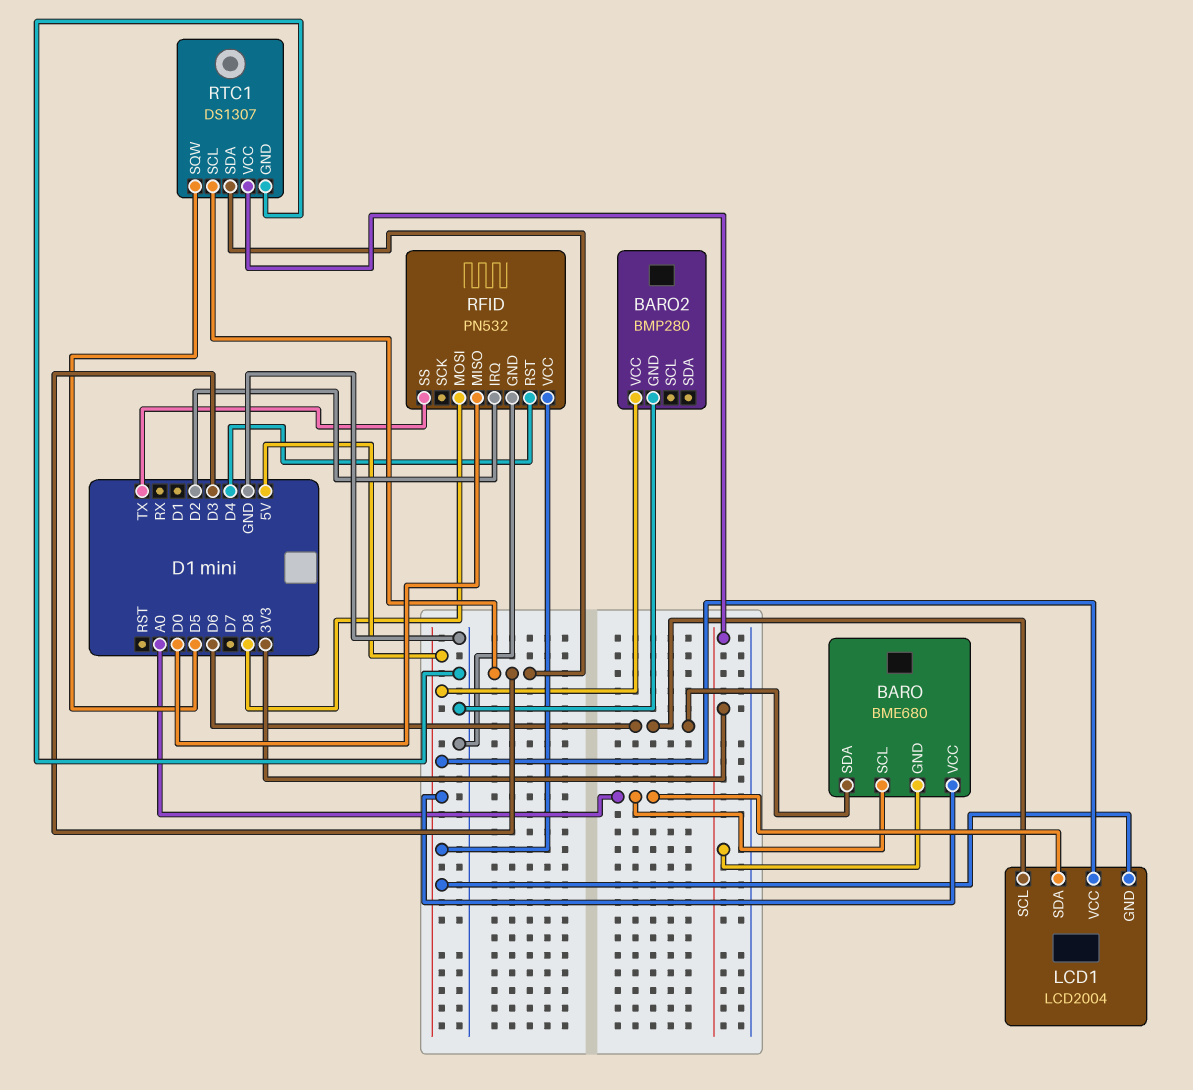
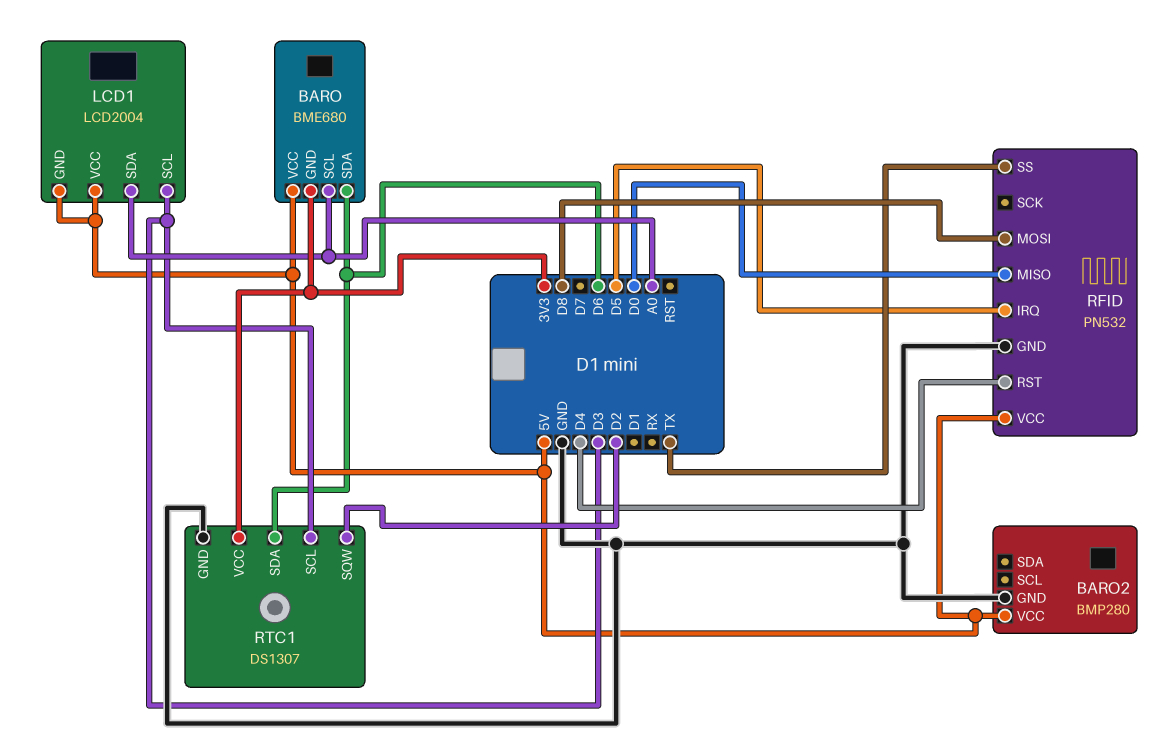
LCD1 pin SCL: D6 -> D3
RFID pin IRQ: D2 -> D5
RTC1 pin SDA: D3 -> D6
RTC1 pin SQW: D5 -> D2

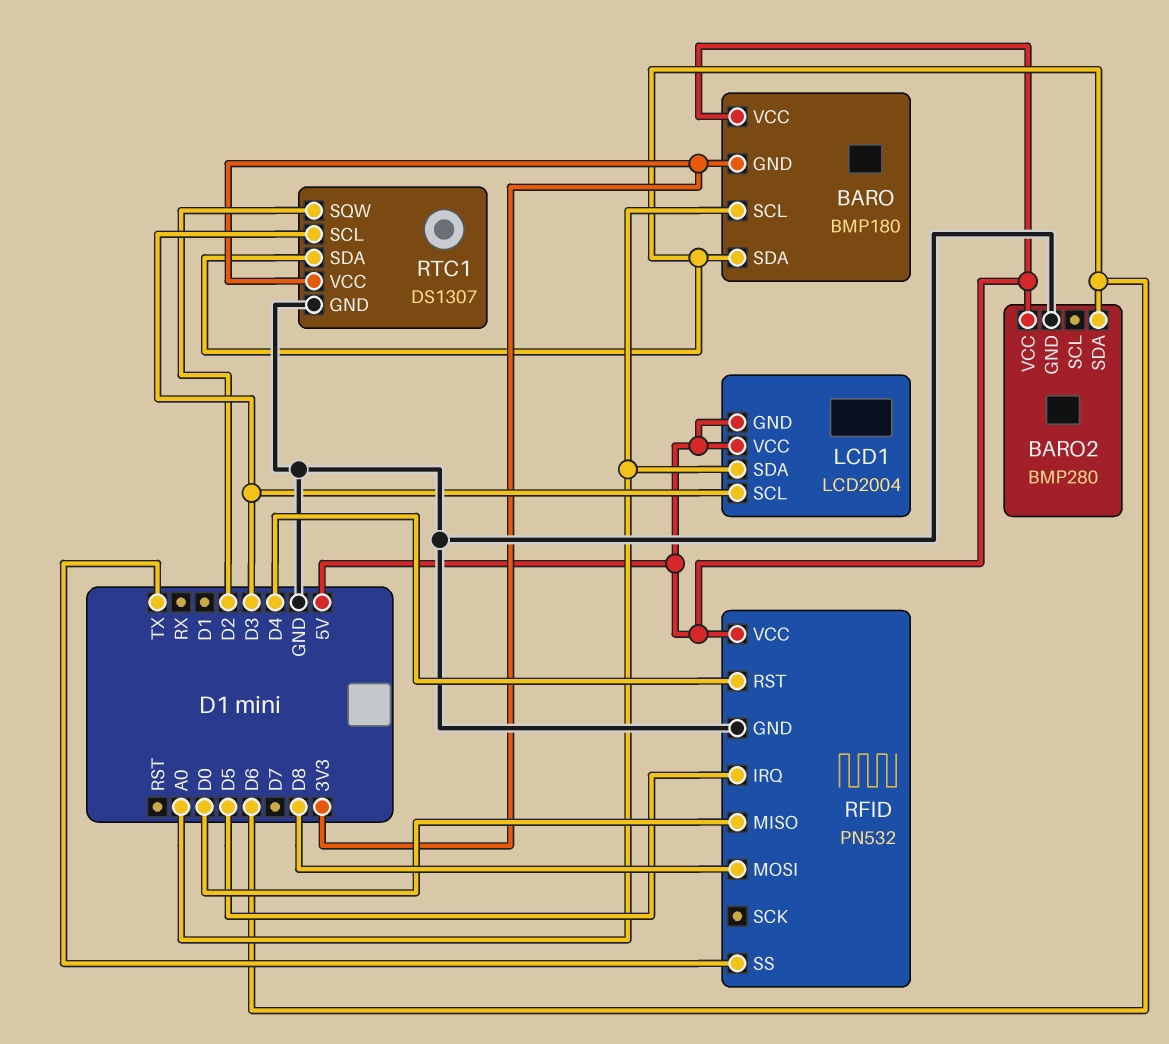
BARO: BME680 -> BMP180
BARO2 pin SDA: none -> D6

